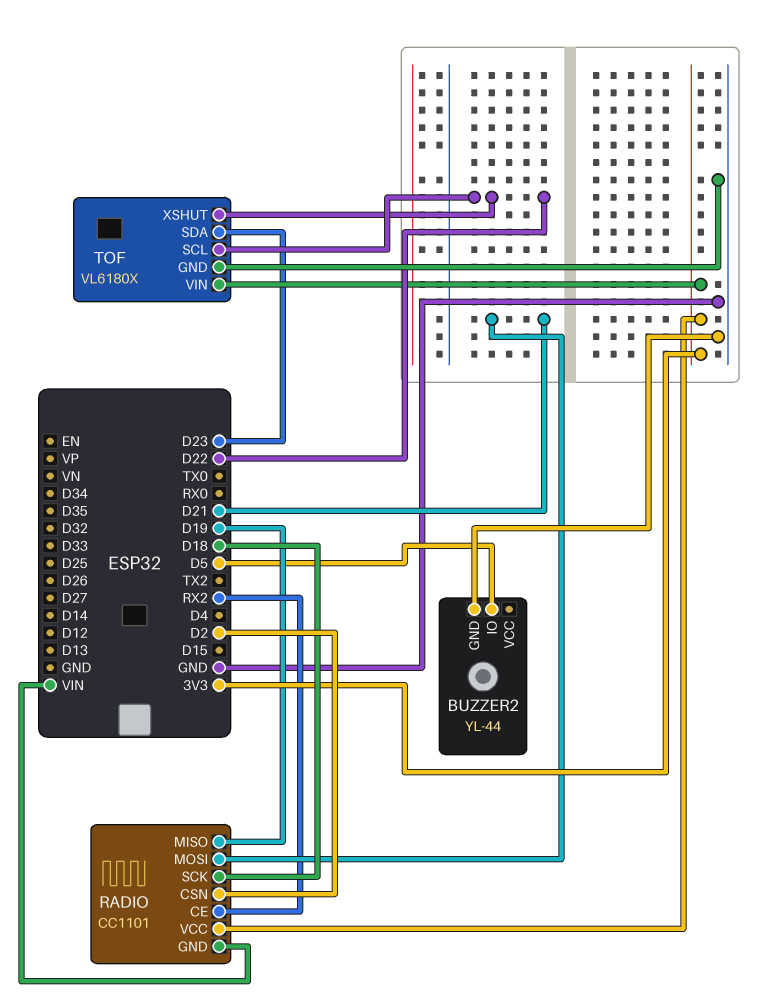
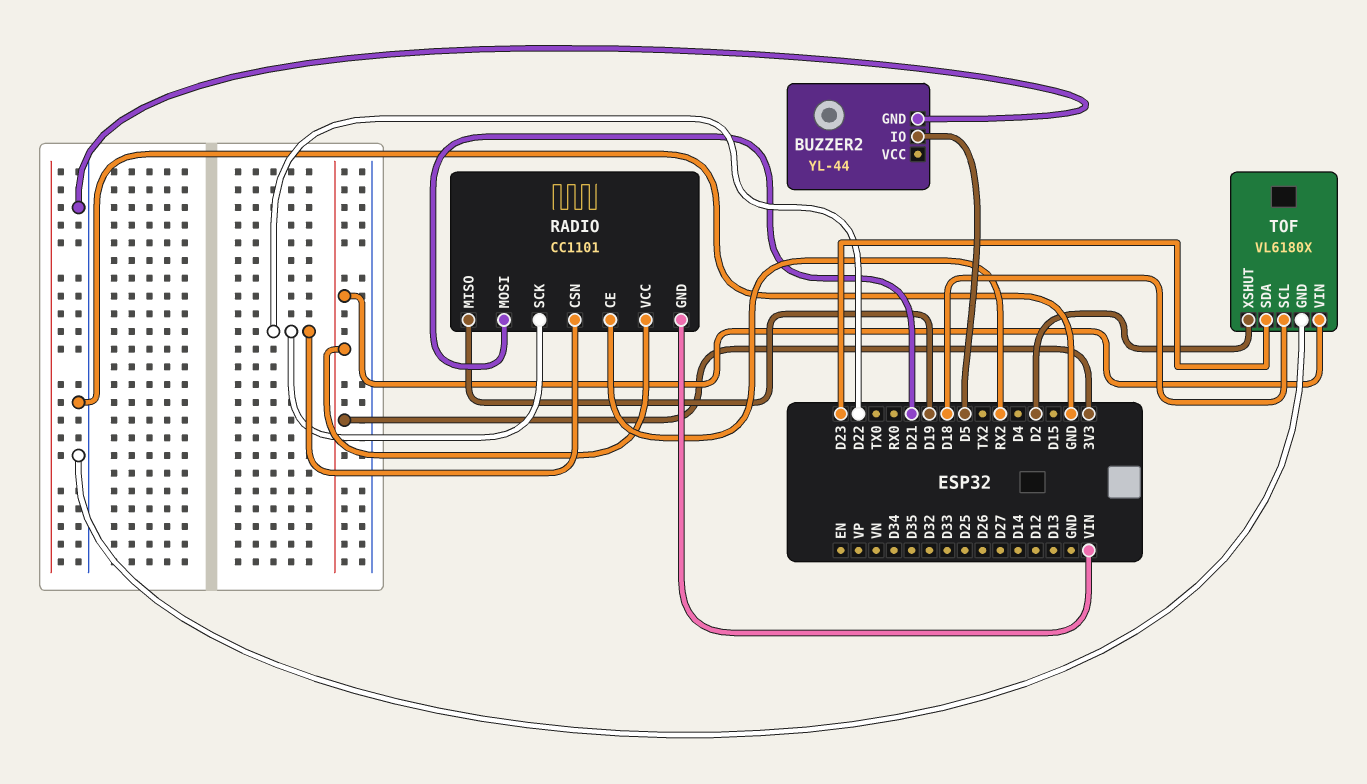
RADIO pin CSN: D2 -> D22
RADIO pin SCK: D18 -> D22
TOF pin SCL: D22 -> D18
TOF pin XSHUT: D22 -> D2

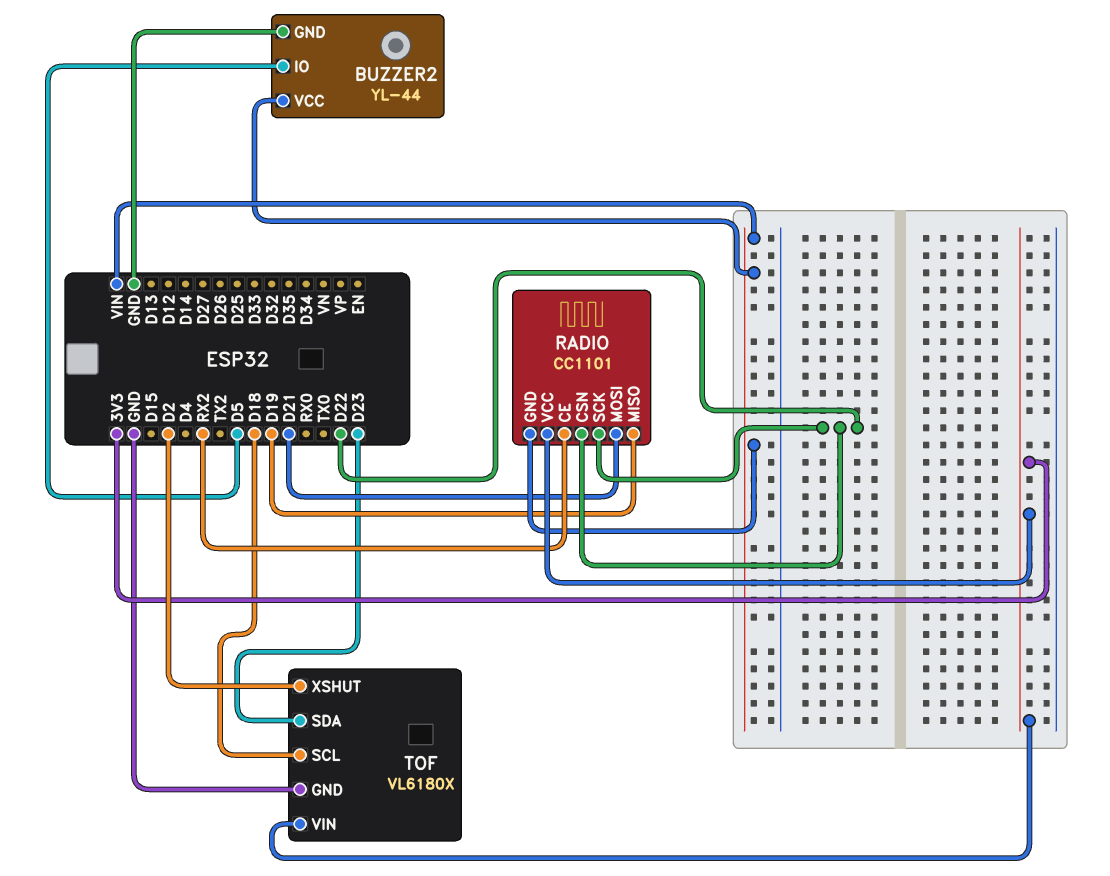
BUZZER2 pin VCC: none -> VIN

